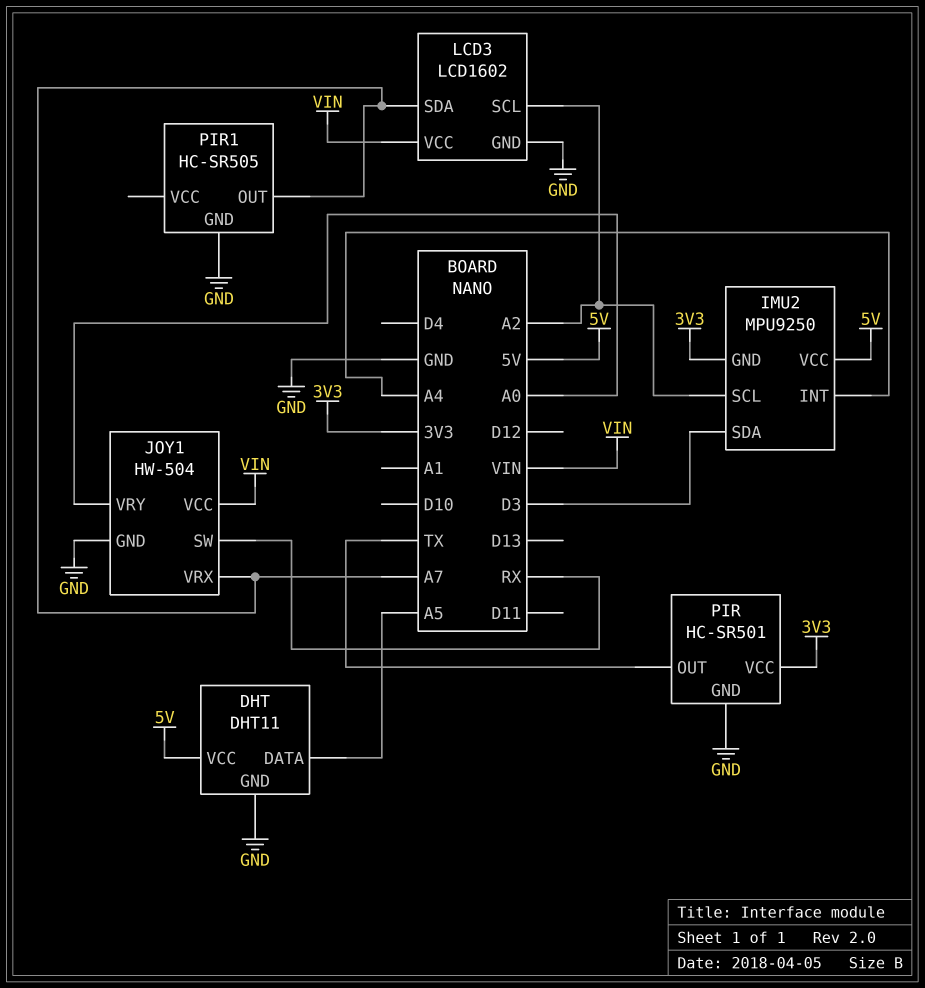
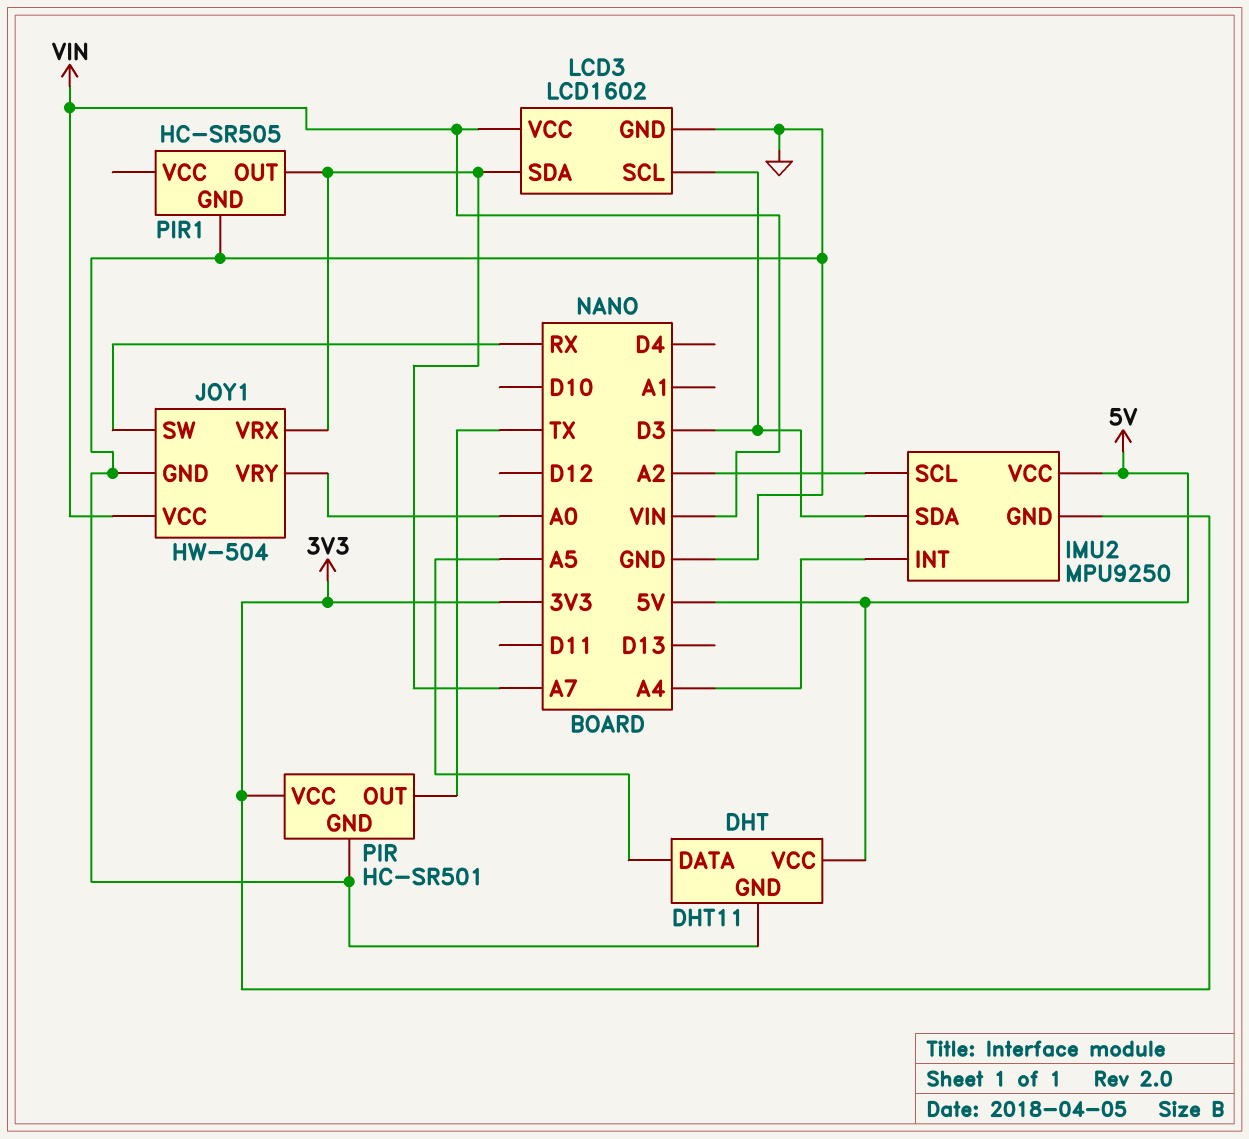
LCD3 pin SCL: A2 -> D3

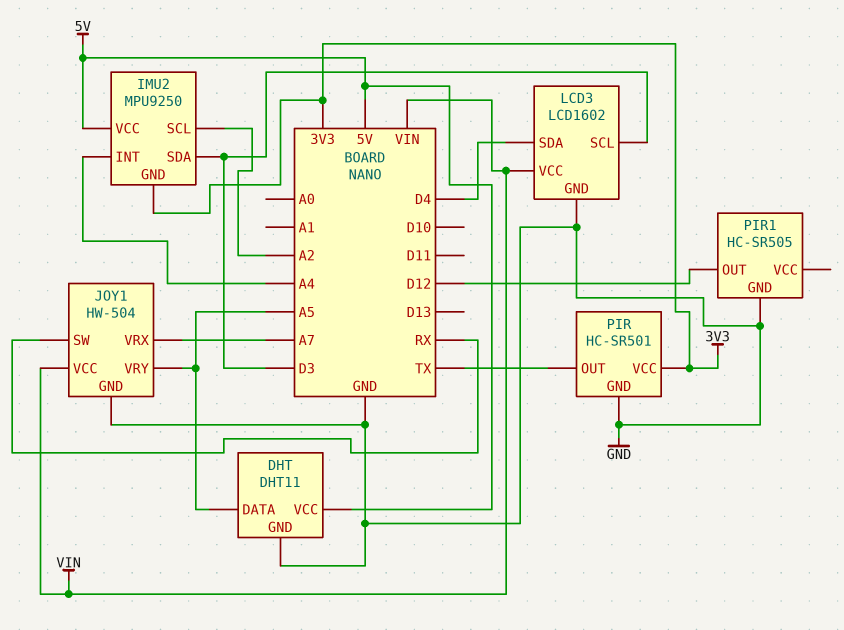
JOY1 pin VRY: A0 -> A5
LCD3 pin SDA: A7 -> D4
PIR1 pin OUT: A7 -> D12

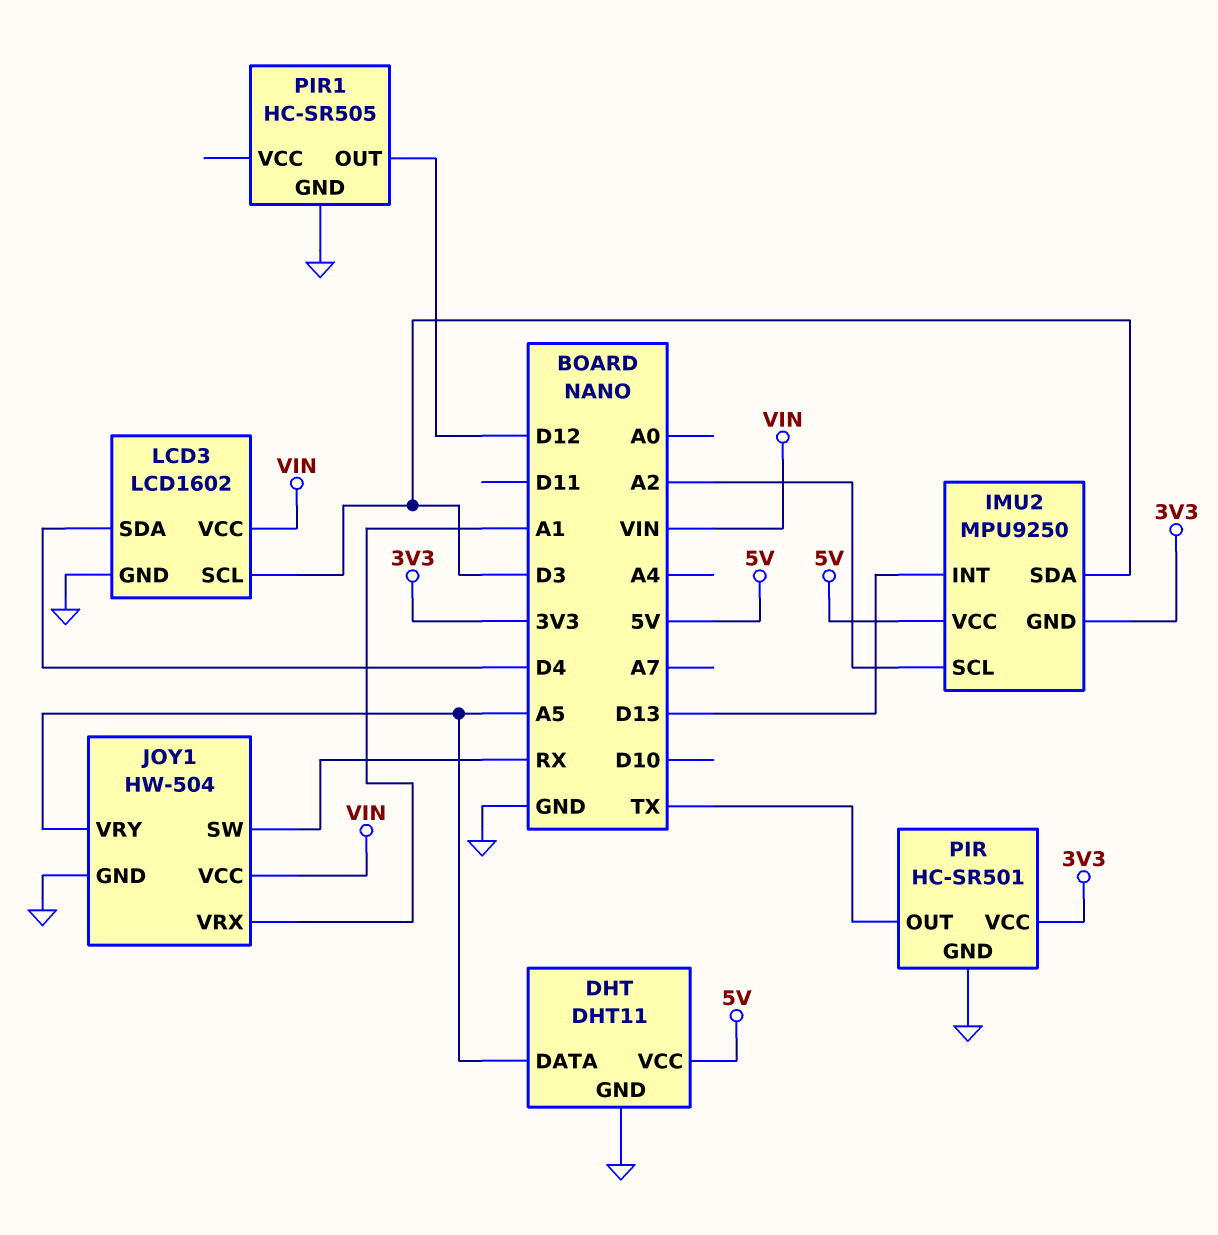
IMU2 pin INT: A4 -> D13
JOY1 pin VRX: A7 -> A1

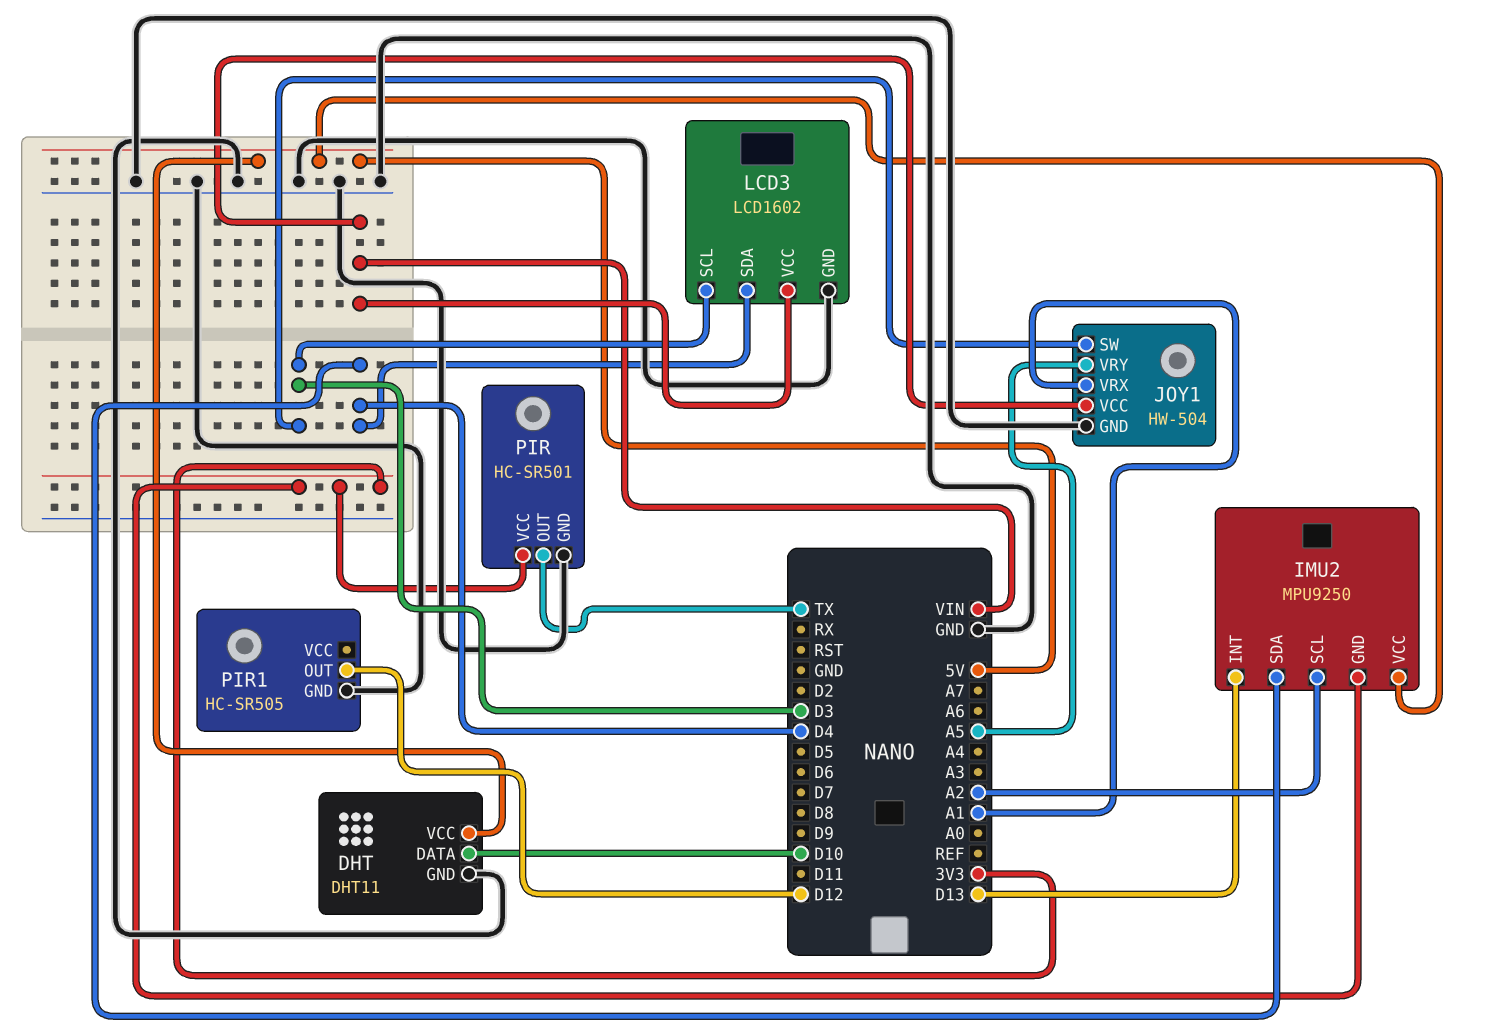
DHT pin DATA: A5 -> D10
IMU2 pin SDA: D3 -> D4
JOY1 pin SW: RX -> D3

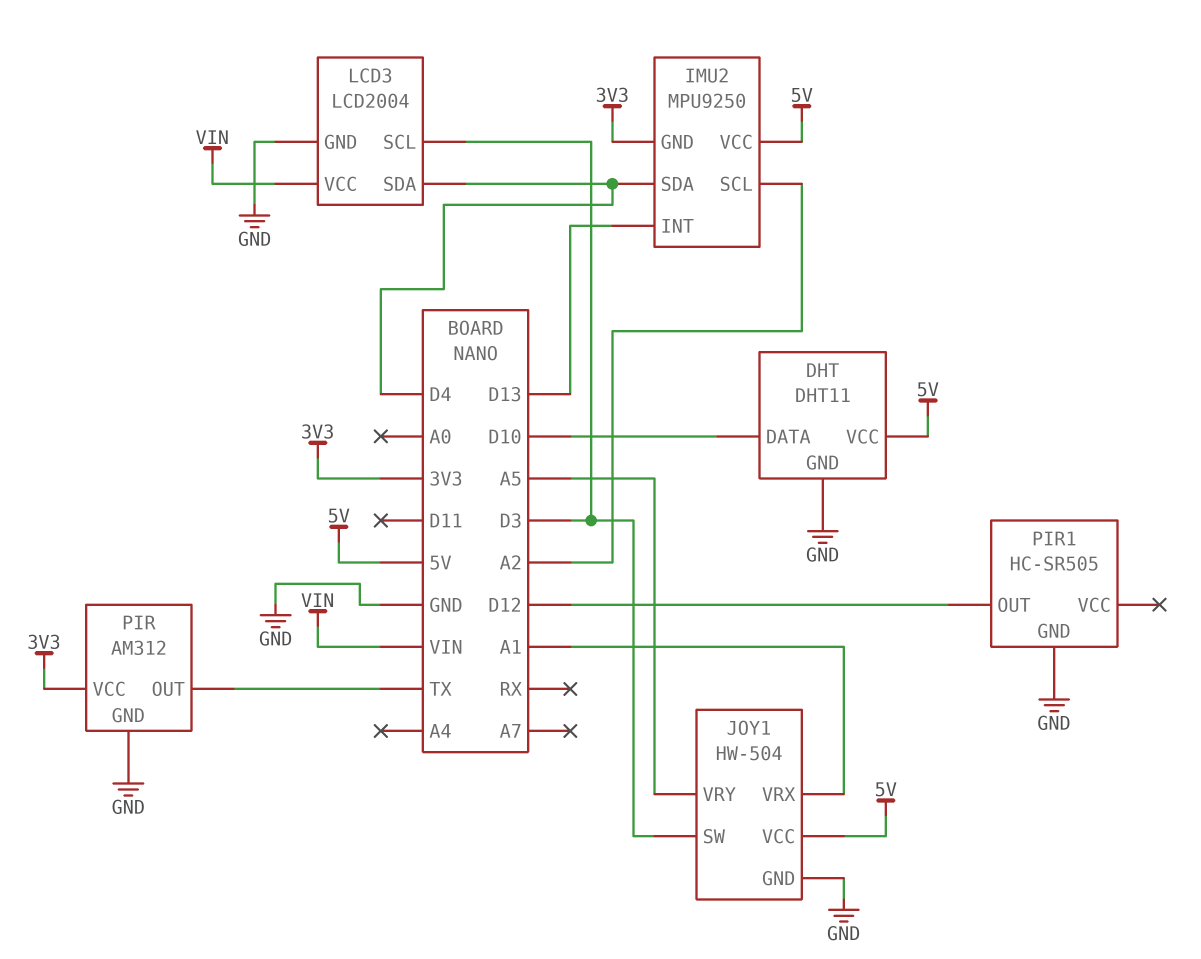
JOY1 pin VCC: VIN -> 5V
LCD3: LCD1602 -> LCD2004
PIR: HC-SR501 -> AM312

